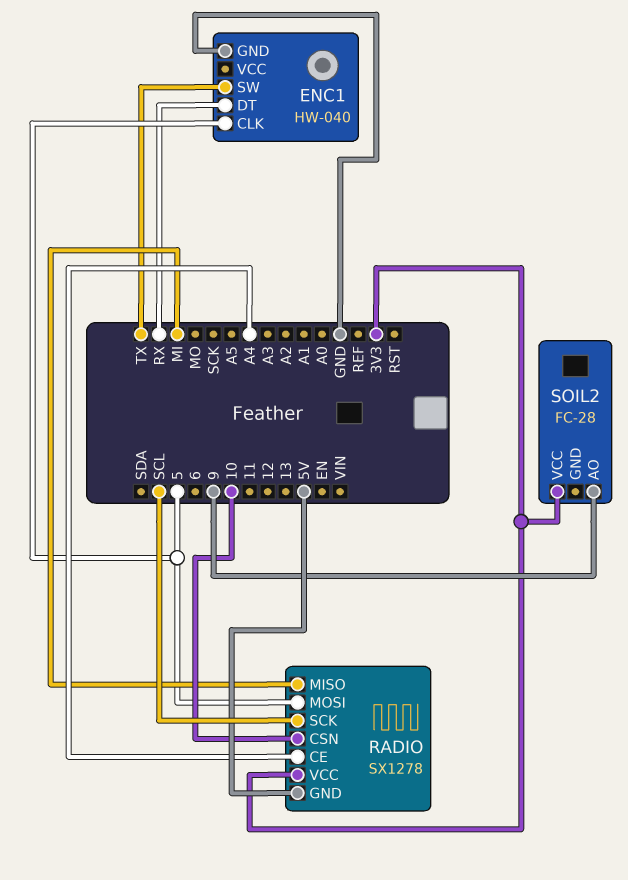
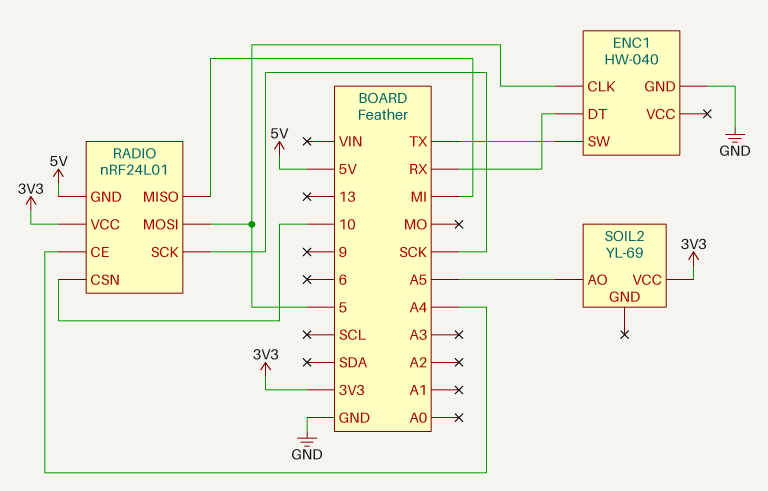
RADIO: SX1278 -> nRF24L01
RADIO pin SCK: SCL -> SCK
SOIL2: FC-28 -> YL-69
SOIL2 pin AO: 9 -> A5

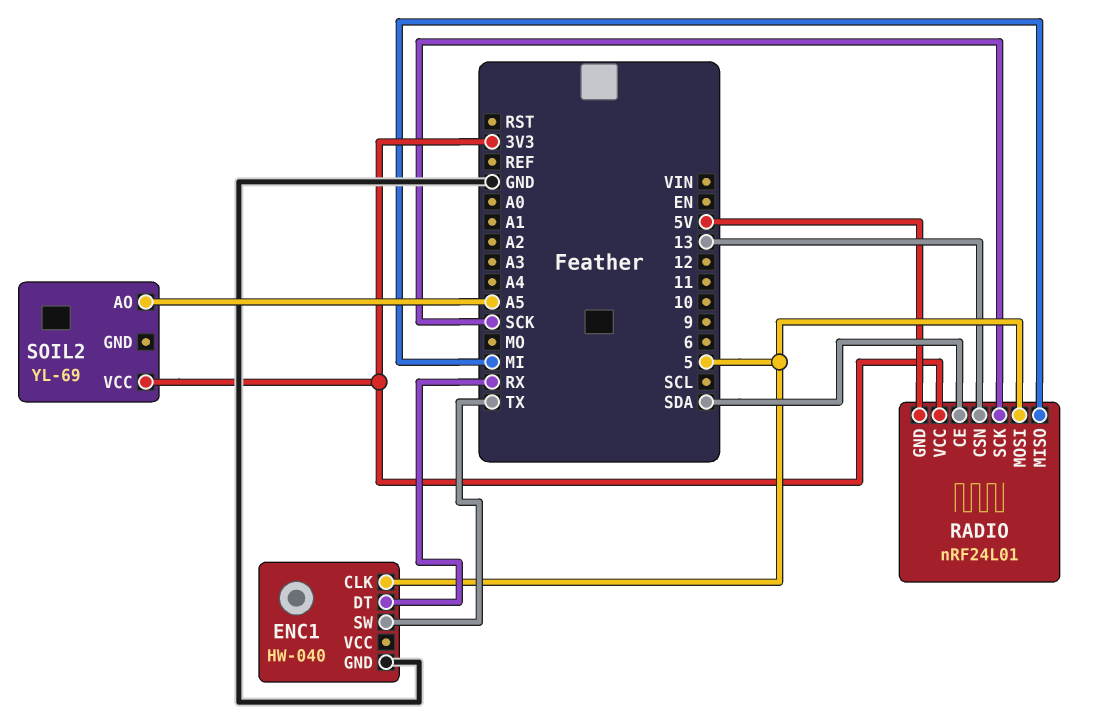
RADIO pin CE: A4 -> SDA
RADIO pin CSN: 10 -> 13

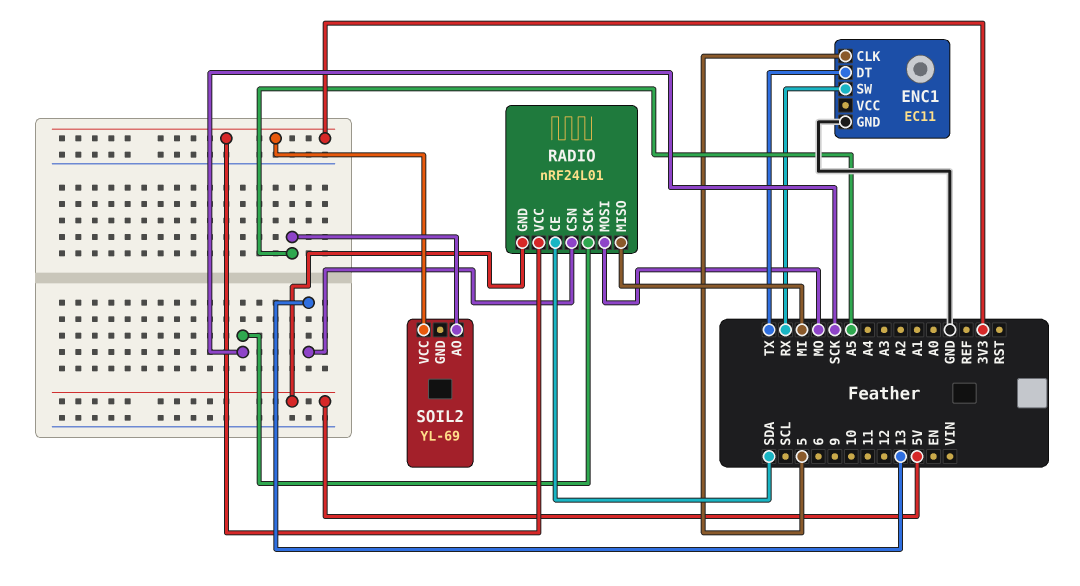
ENC1: HW-040 -> EC11
ENC1 pin DT: RX -> TX
ENC1 pin SW: TX -> RX
RADIO pin MOSI: 5 -> MO

